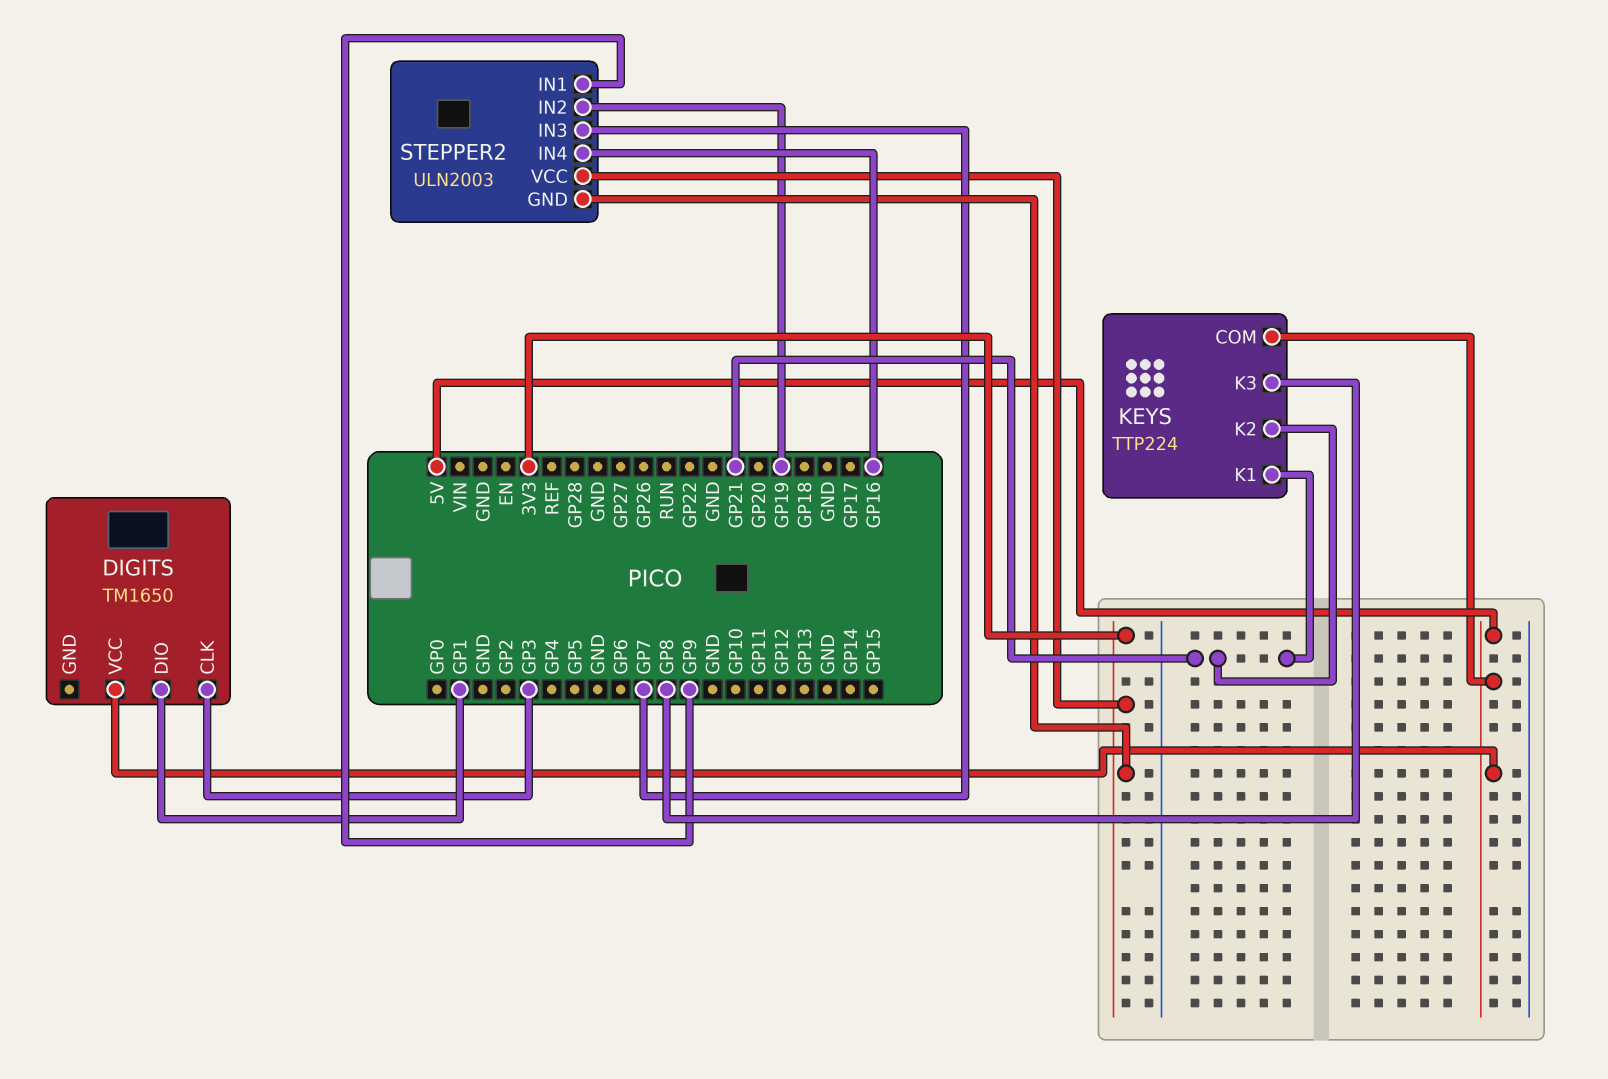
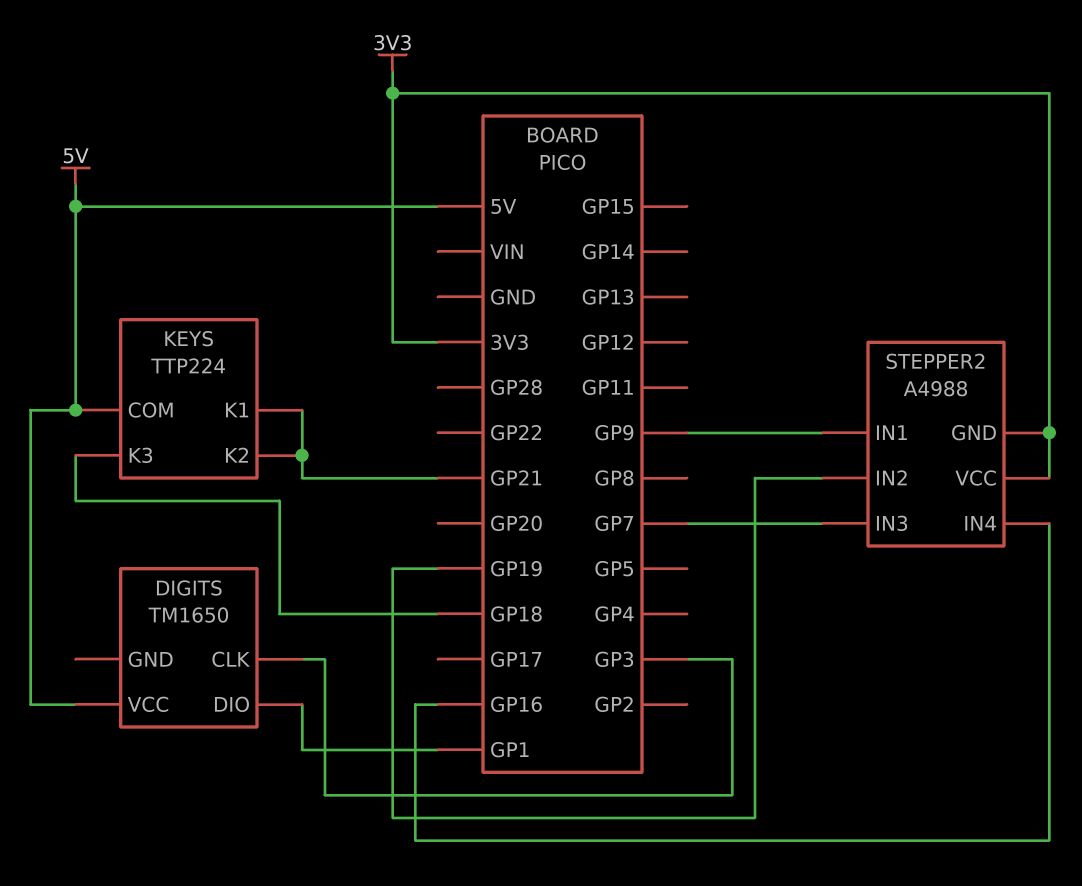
KEYS pin K3: GP8 -> GP18
STEPPER2: ULN2003 -> A4988

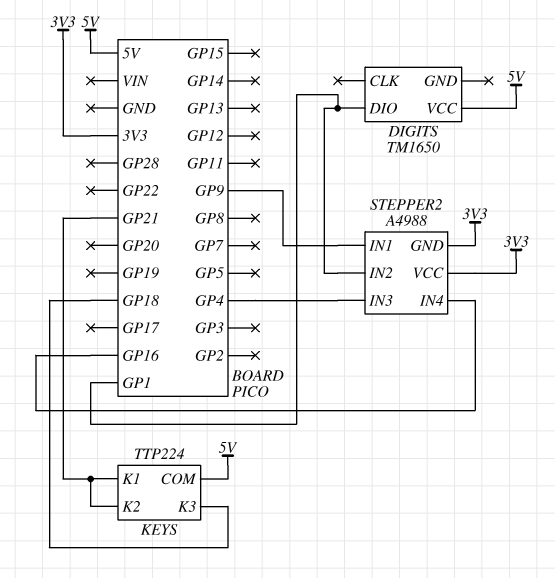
DIGITS pin CLK: GP3 -> none
STEPPER2 pin IN2: GP19 -> GP1
STEPPER2 pin IN3: GP7 -> GP4

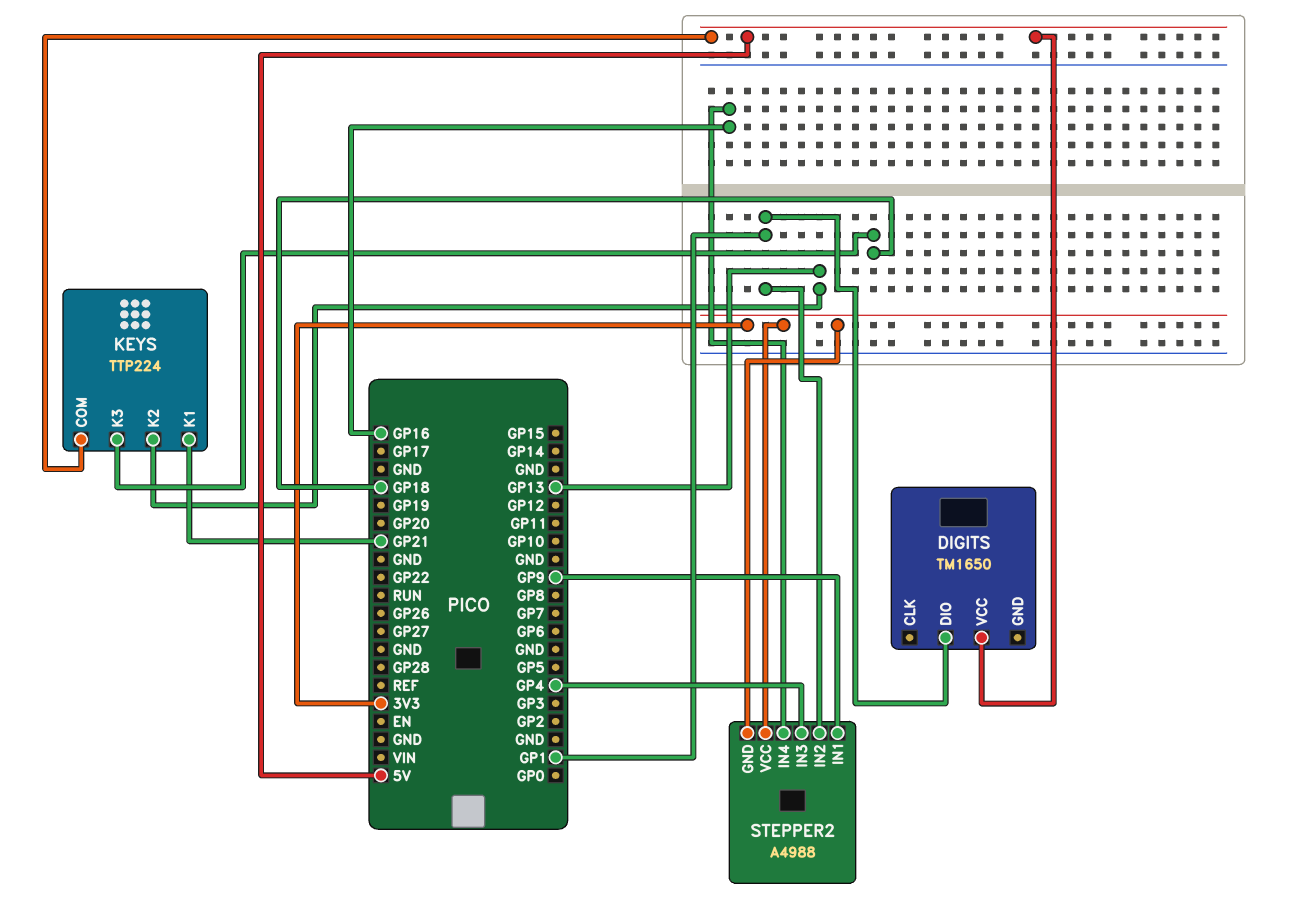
KEYS pin K2: GP21 -> GP13

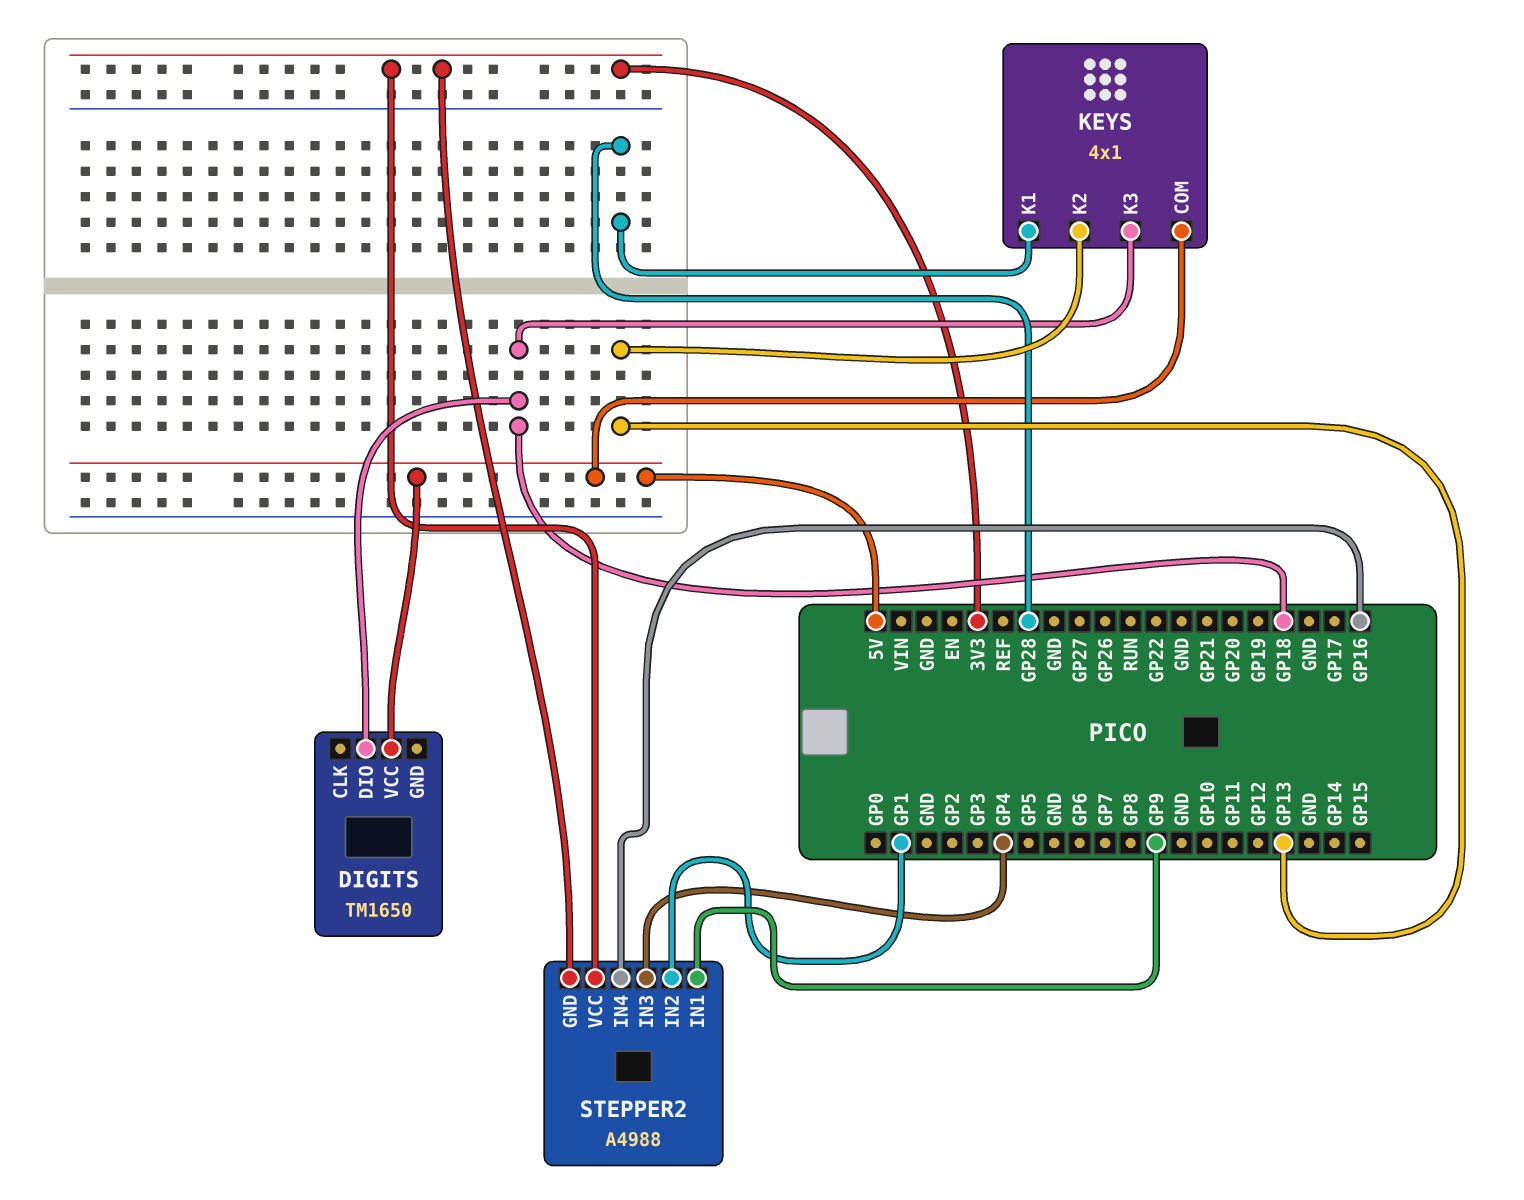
DIGITS pin DIO: GP1 -> GP18
KEYS: TTP224 -> 4x1
KEYS pin K1: GP21 -> GP28

